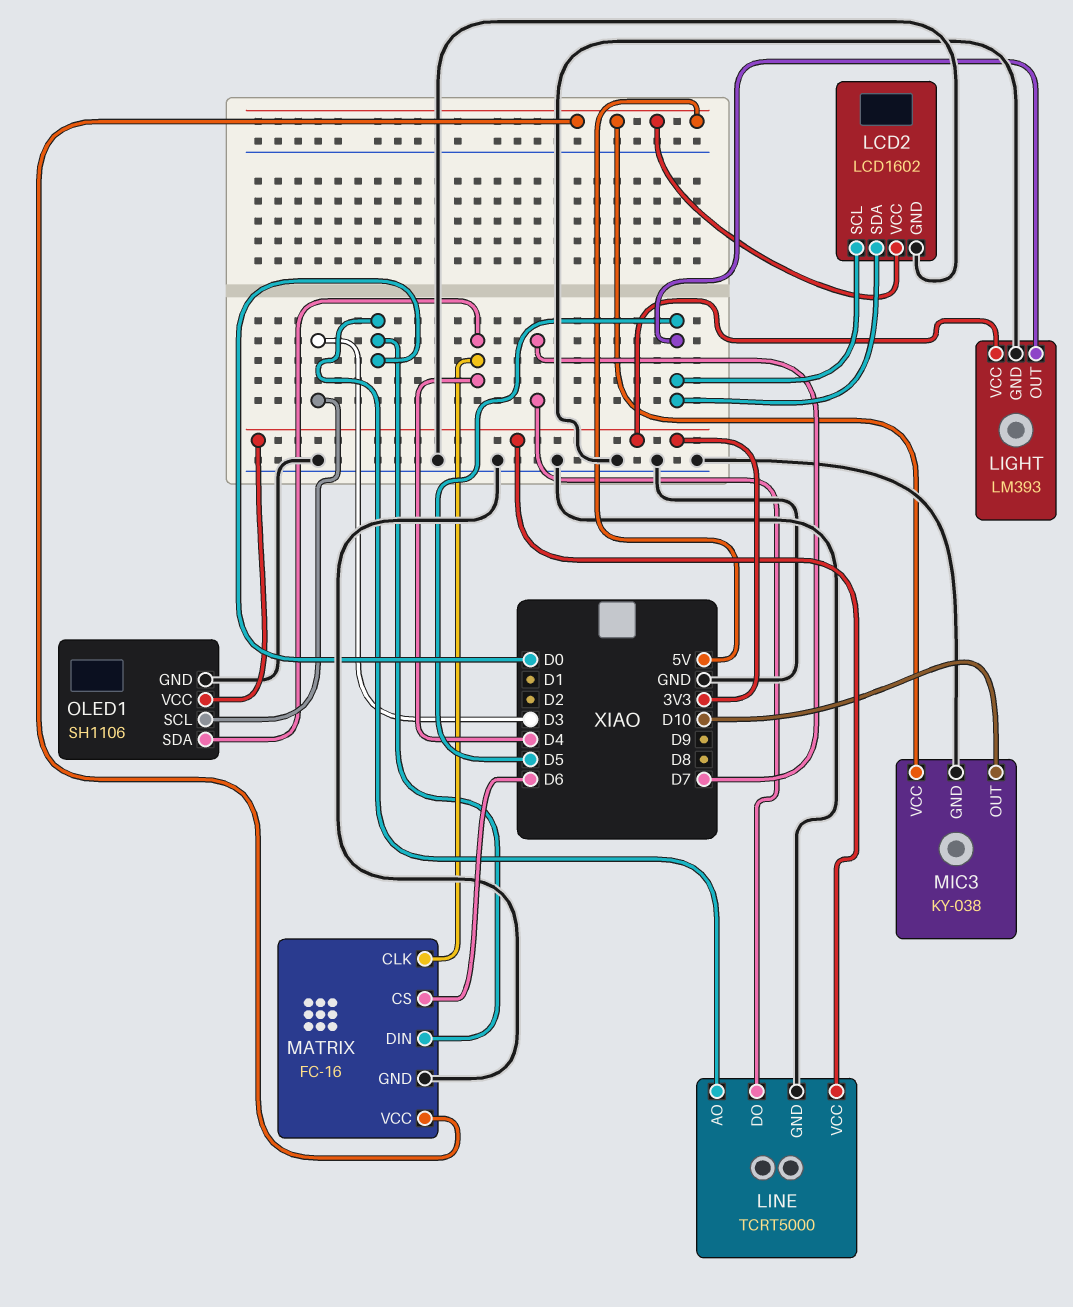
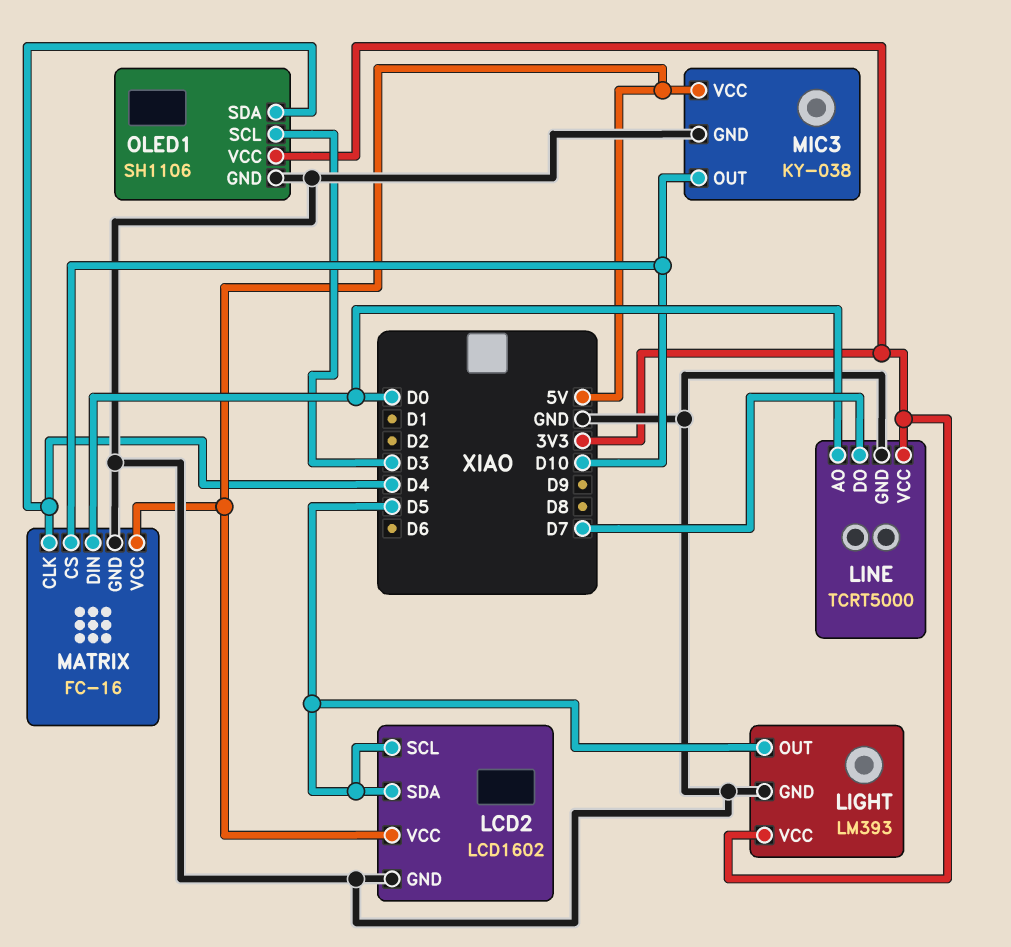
MATRIX pin CS: D6 -> D10

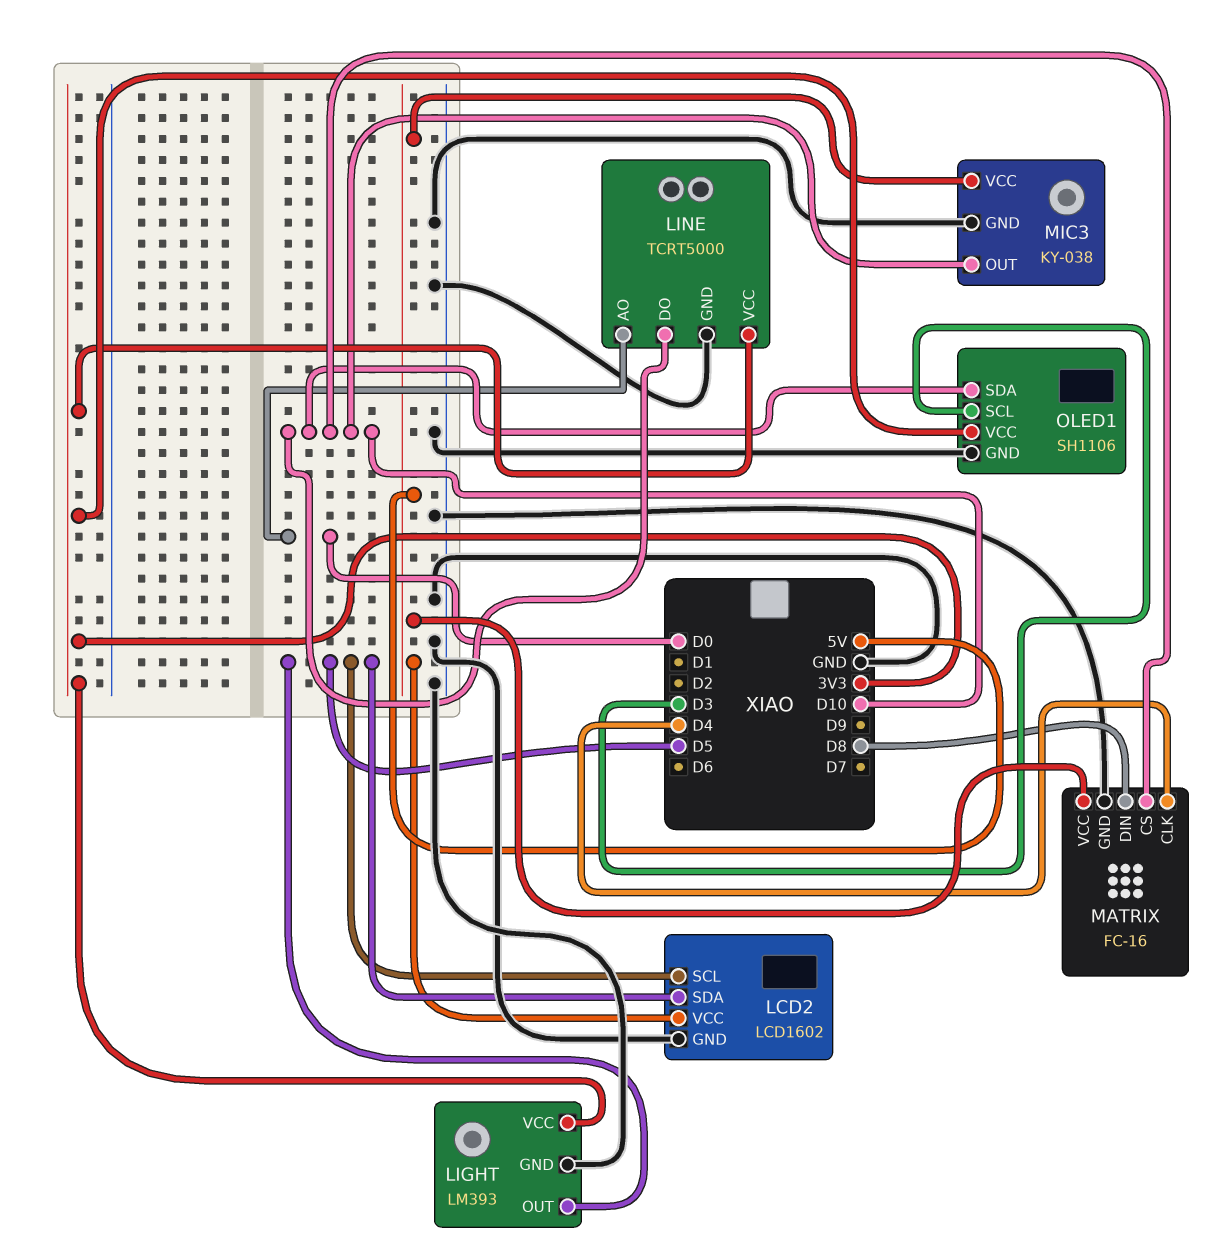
LINE pin DO: D7 -> D10
MATRIX pin DIN: D0 -> D8
OLED1 pin SDA: D4 -> D10

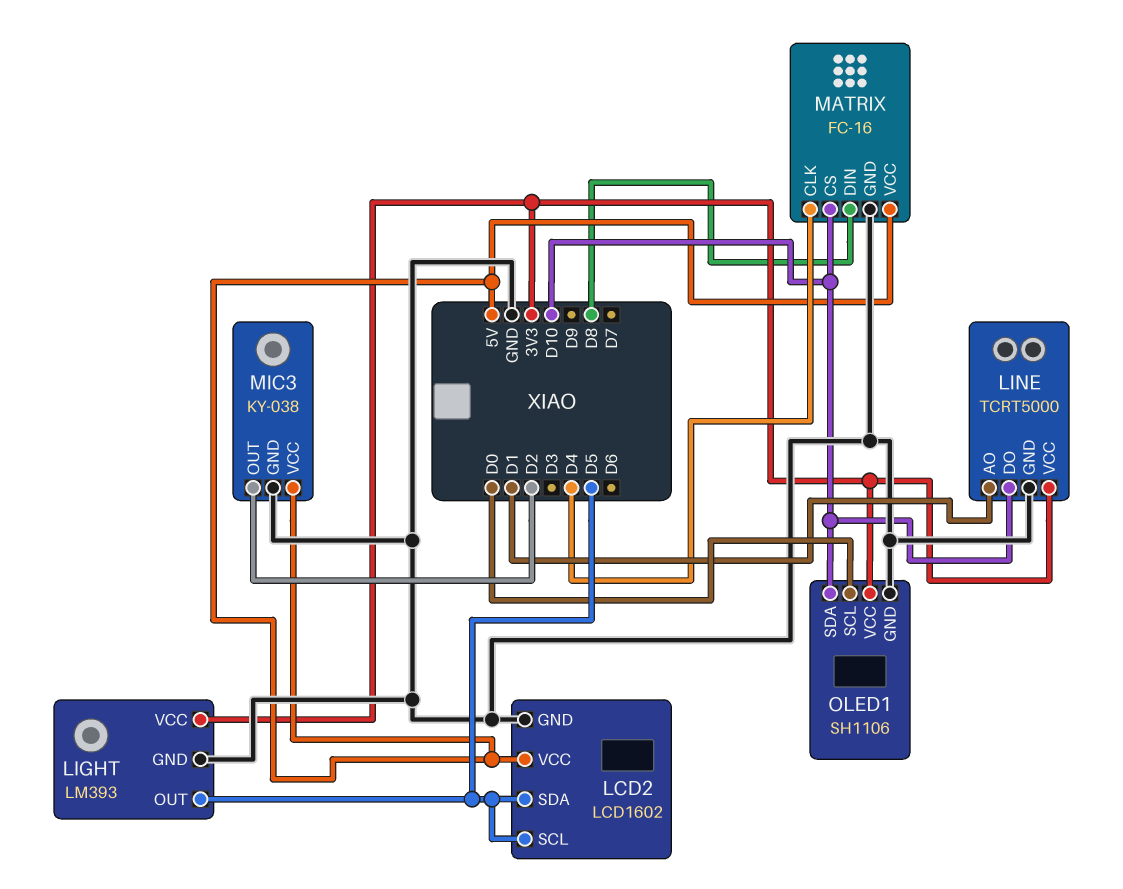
LINE pin AO: D0 -> D1
MIC3 pin OUT: D10 -> D2
OLED1 pin SCL: D3 -> D0

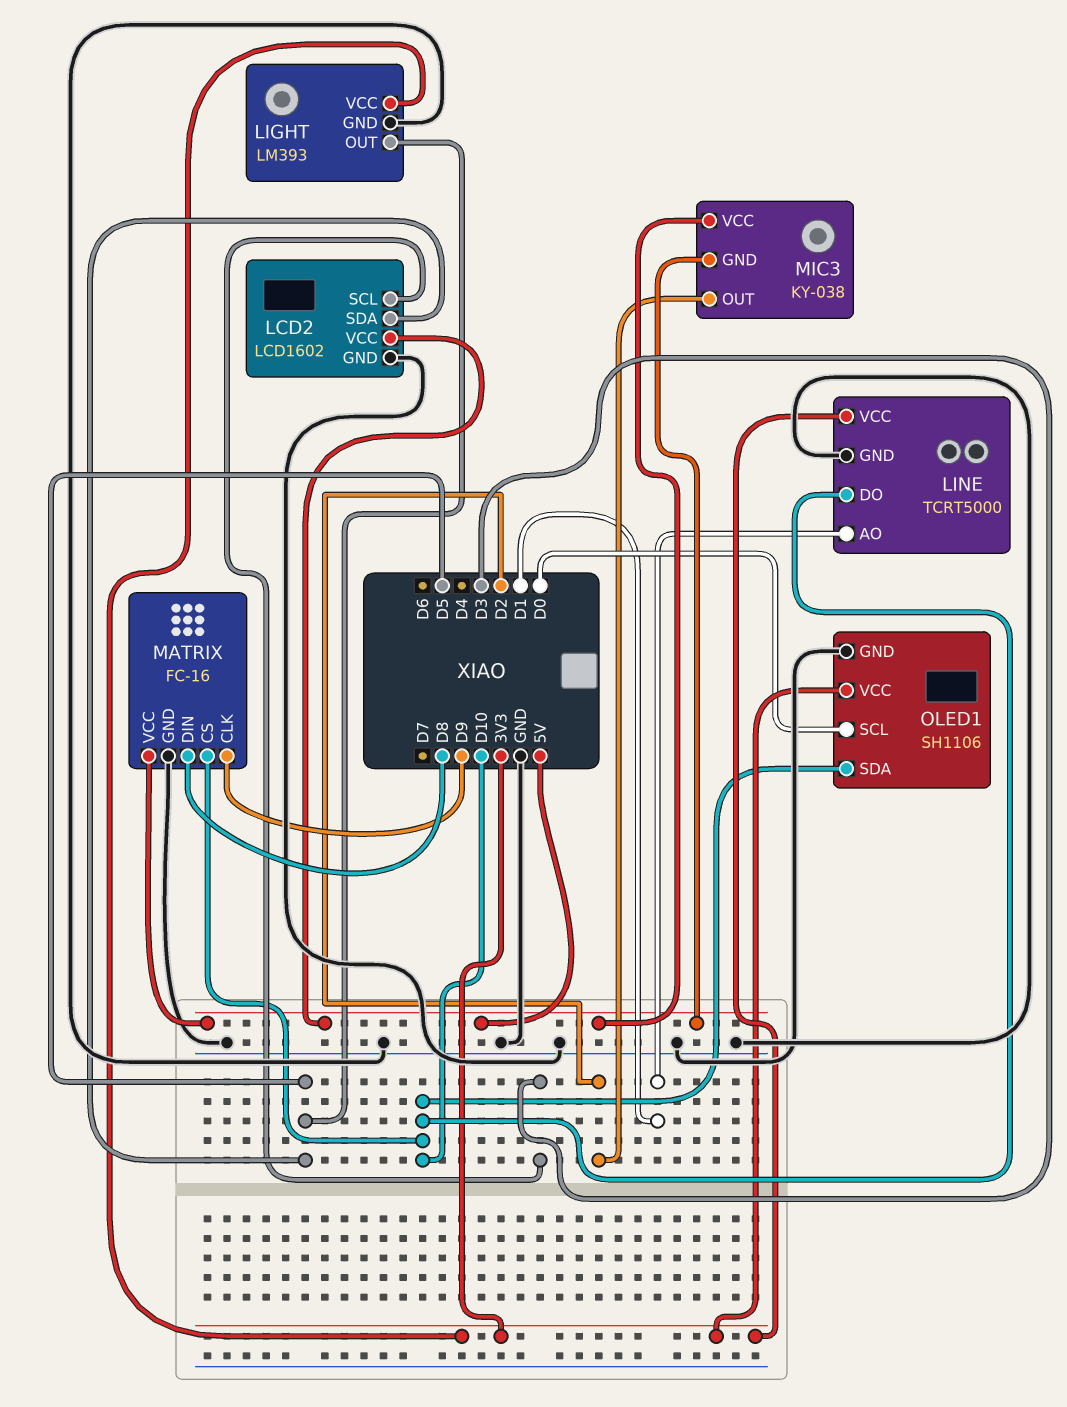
LCD2 pin SCL: D5 -> D3
MATRIX pin CLK: D4 -> D9
MIC3 pin GND: GND -> 5V

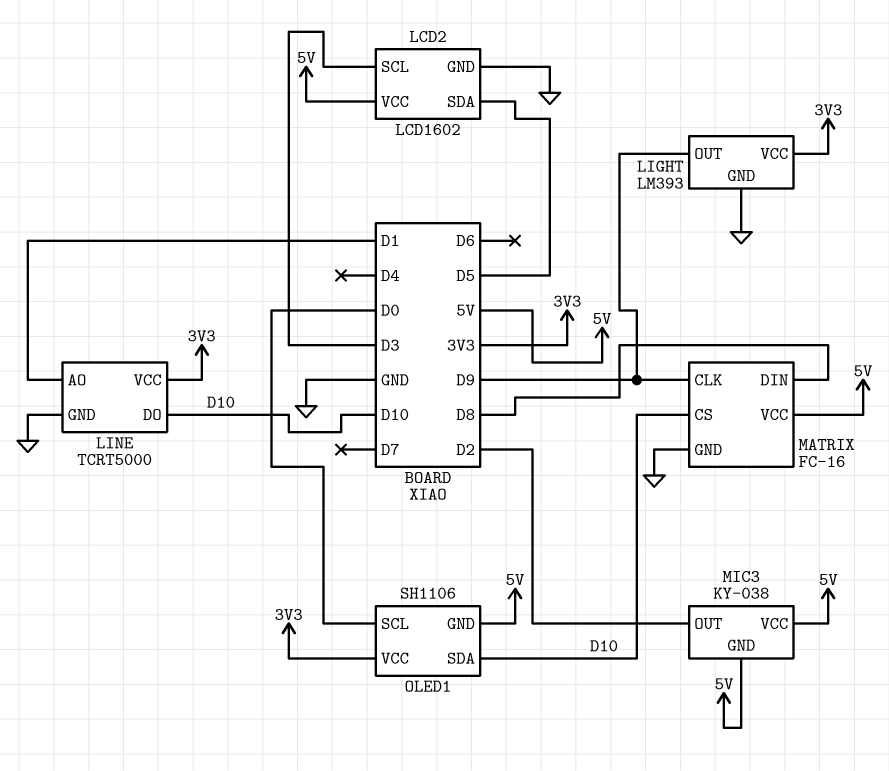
LIGHT pin OUT: D5 -> D9
OLED1 pin GND: GND -> 5V

